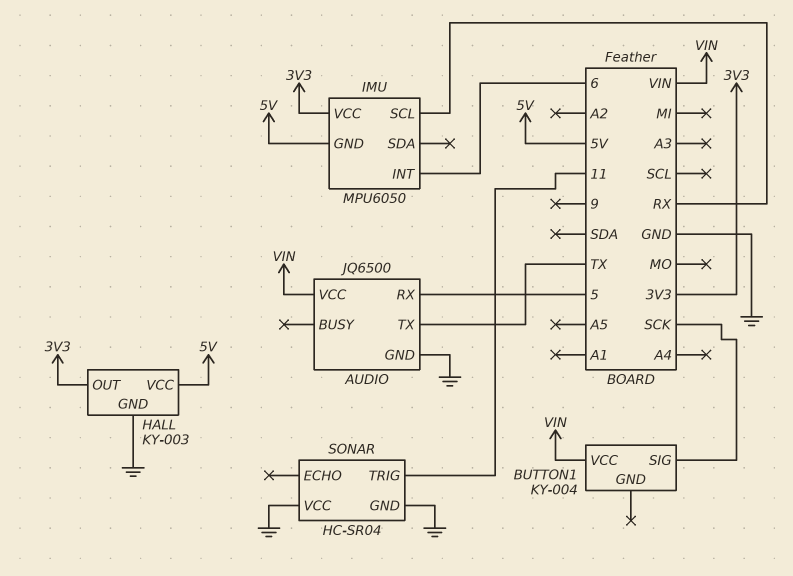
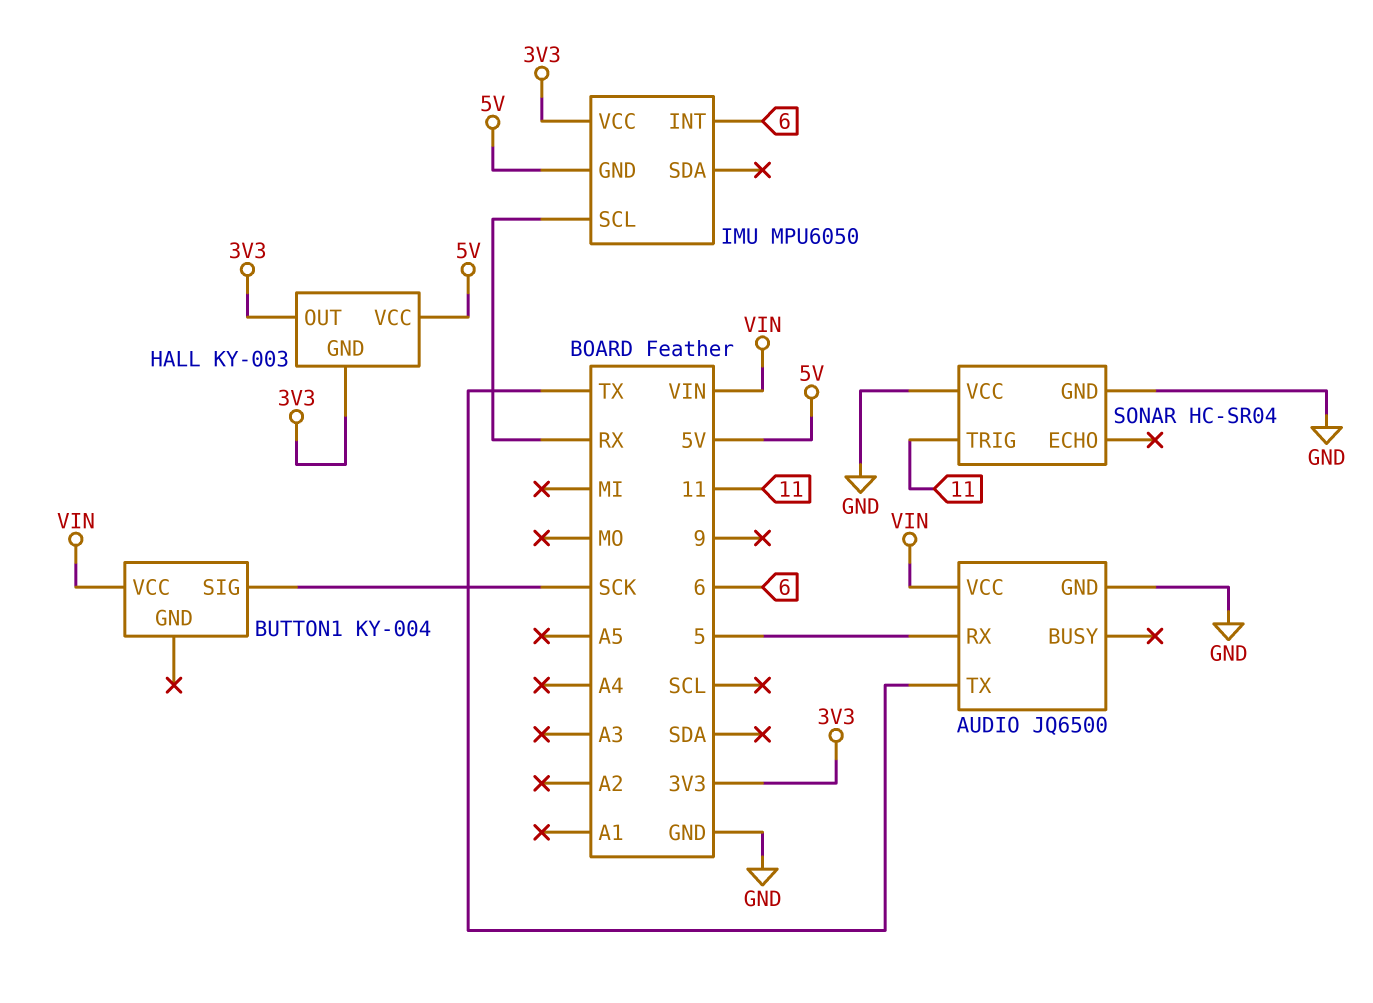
HALL pin GND: GND -> 3V3

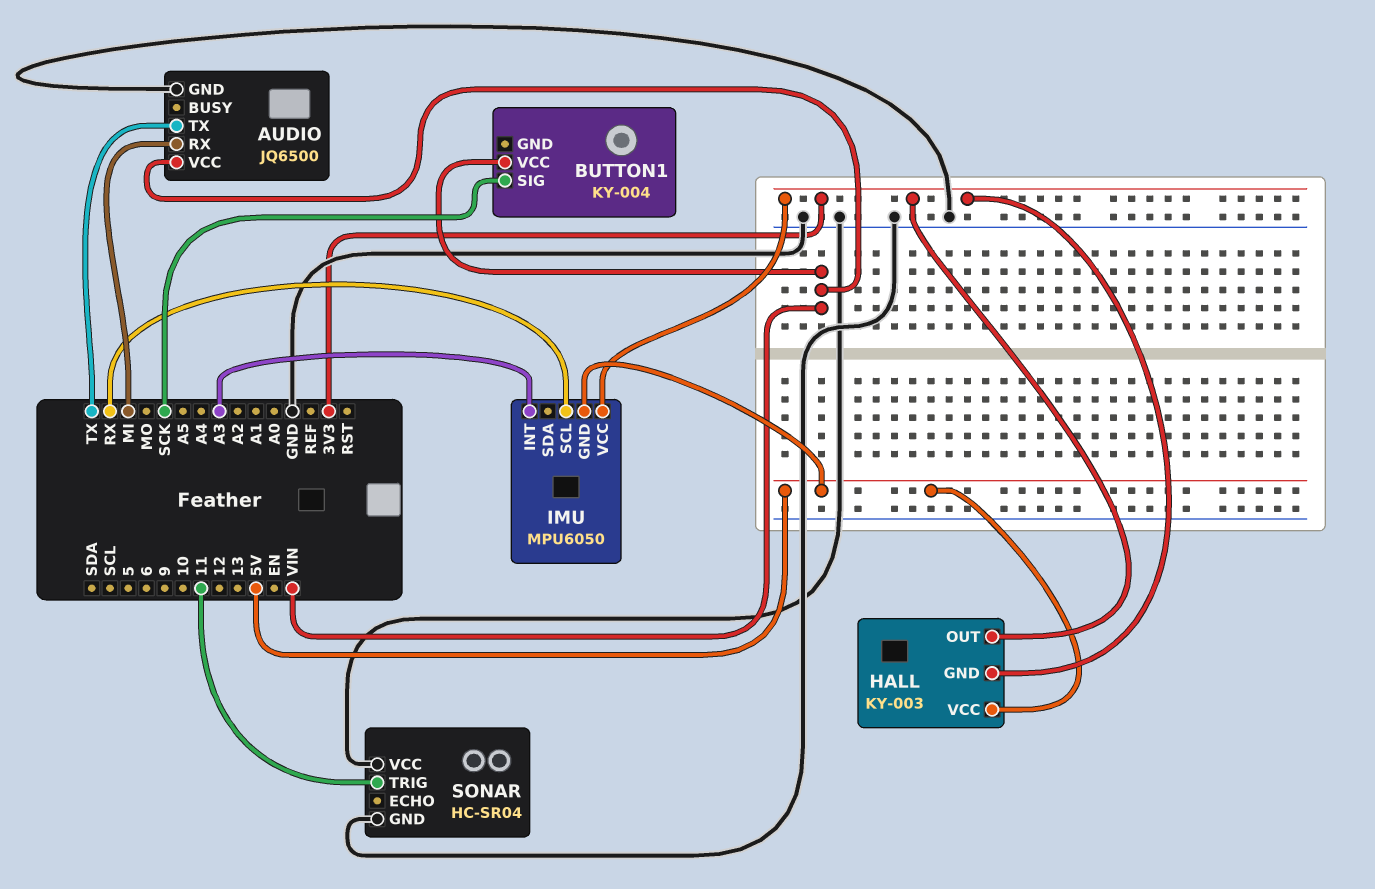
AUDIO pin RX: 5 -> MI
IMU pin INT: 6 -> A3

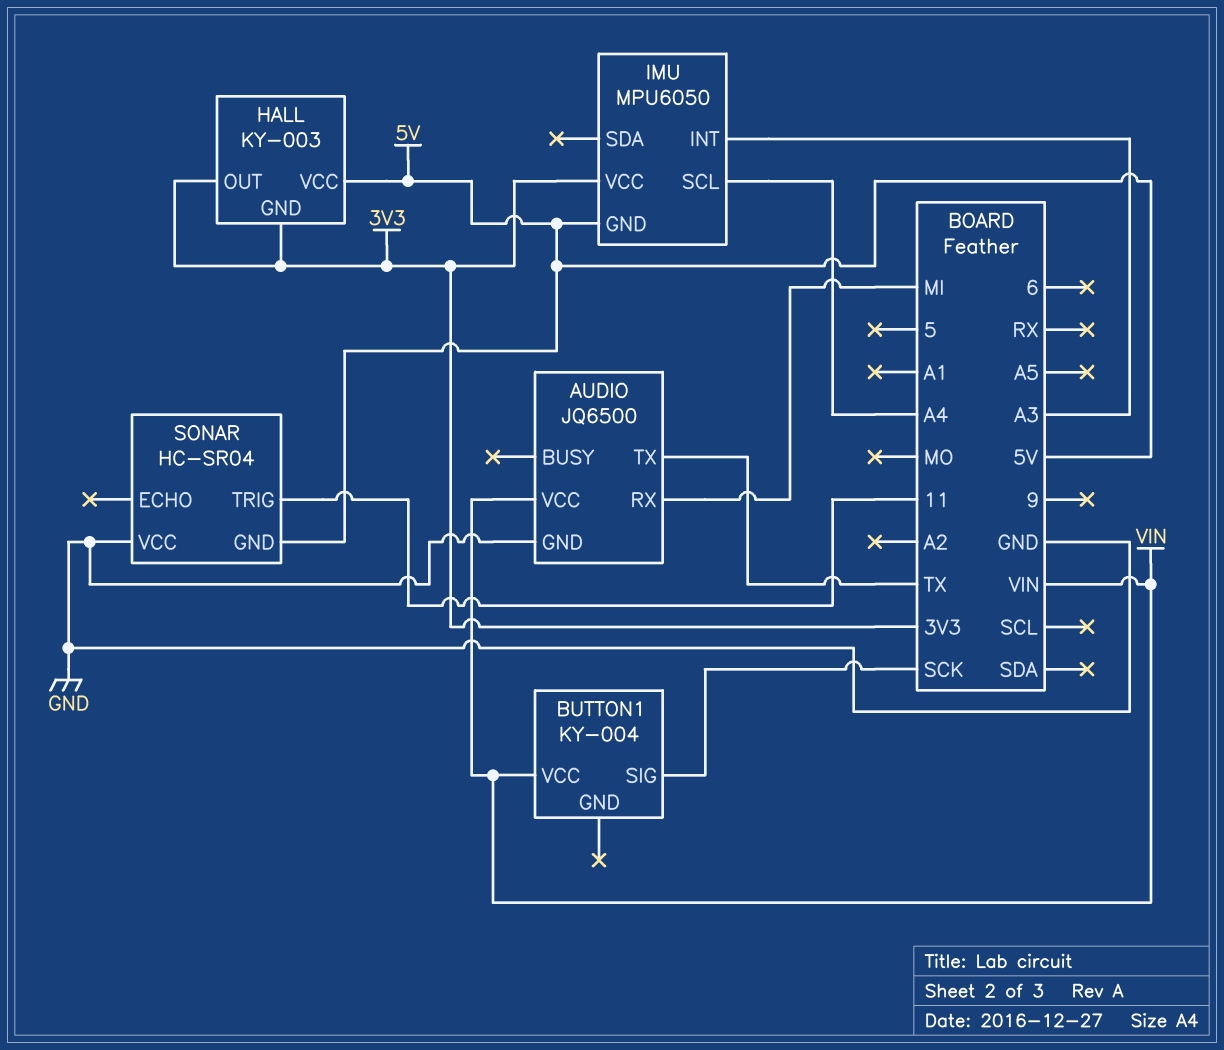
IMU pin SCL: RX -> A4
SONAR pin GND: GND -> 5V

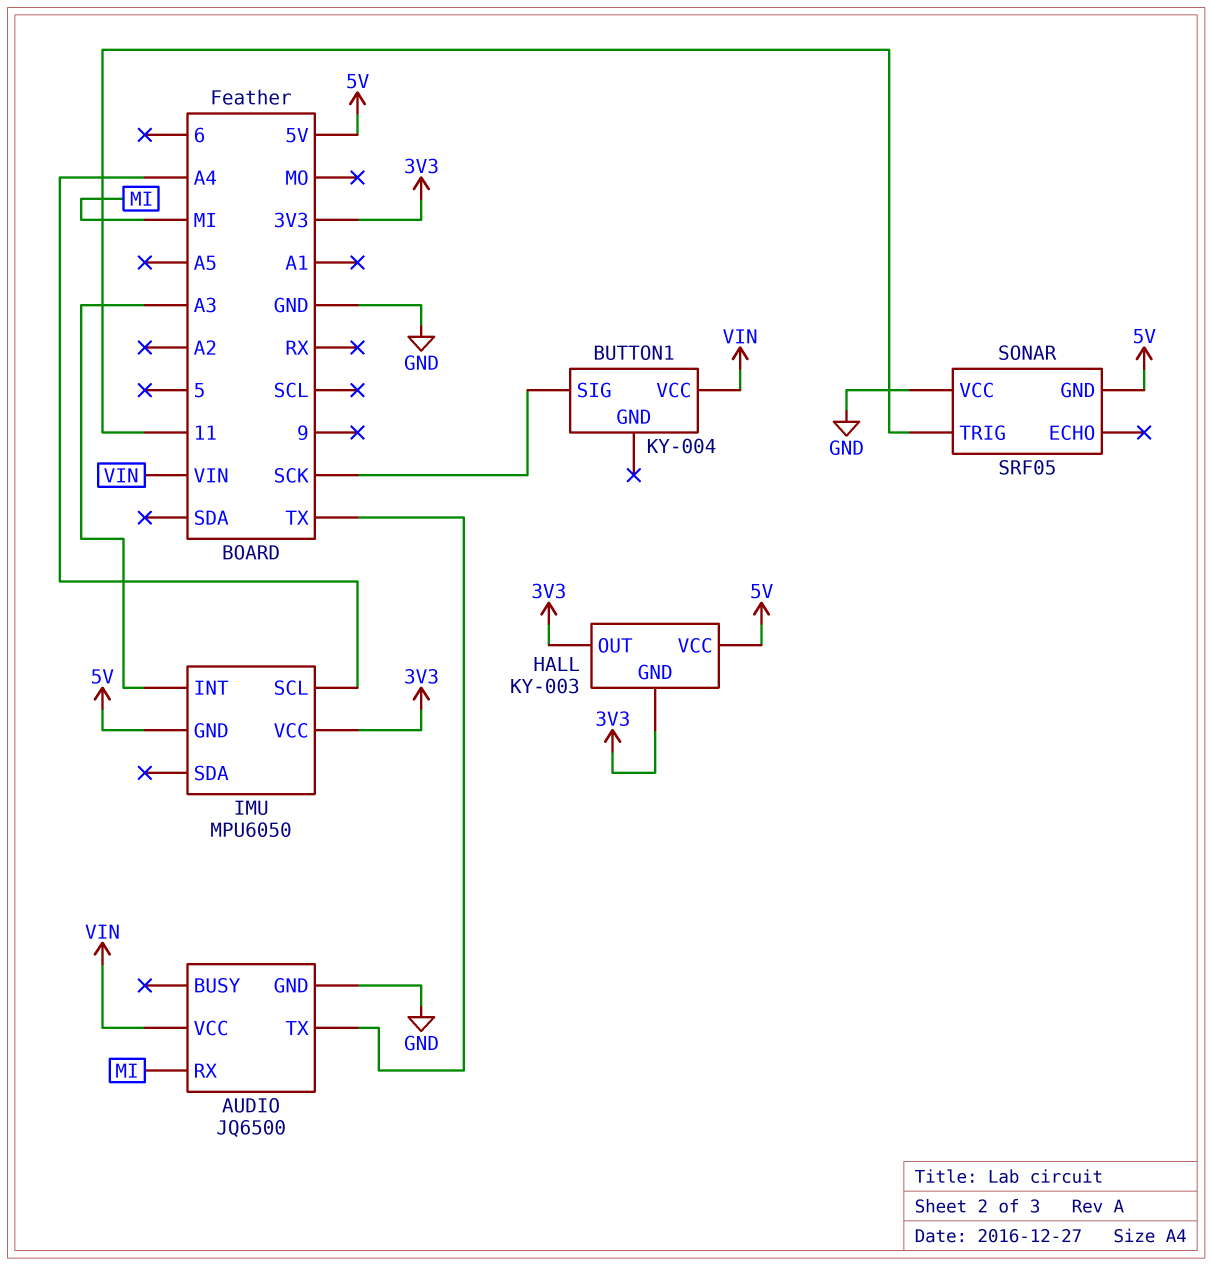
SONAR: HC-SR04 -> SRF05

